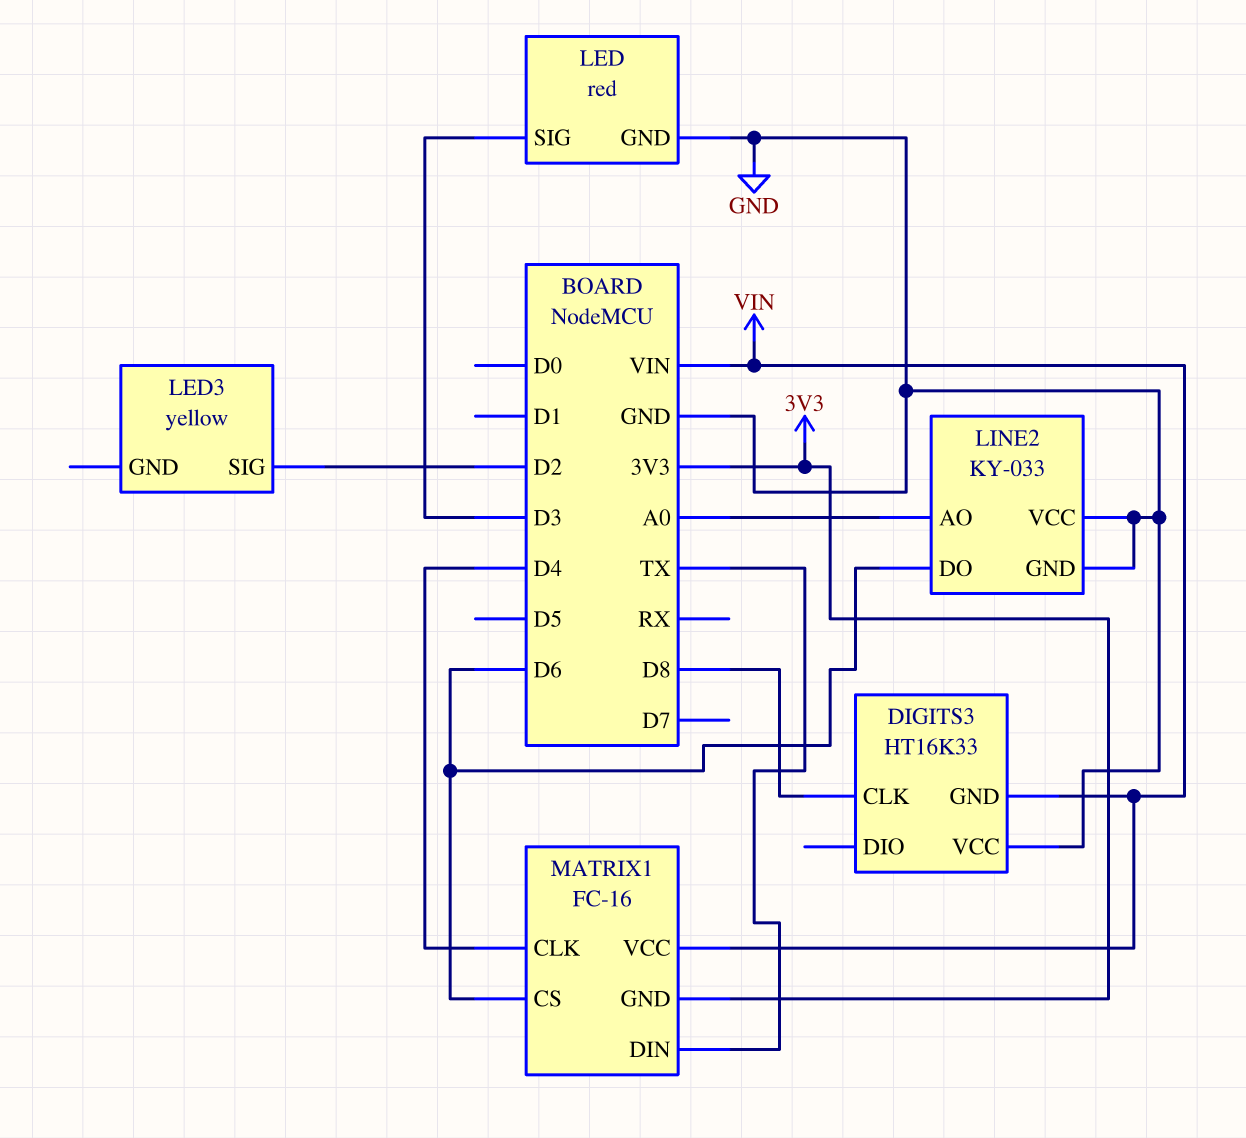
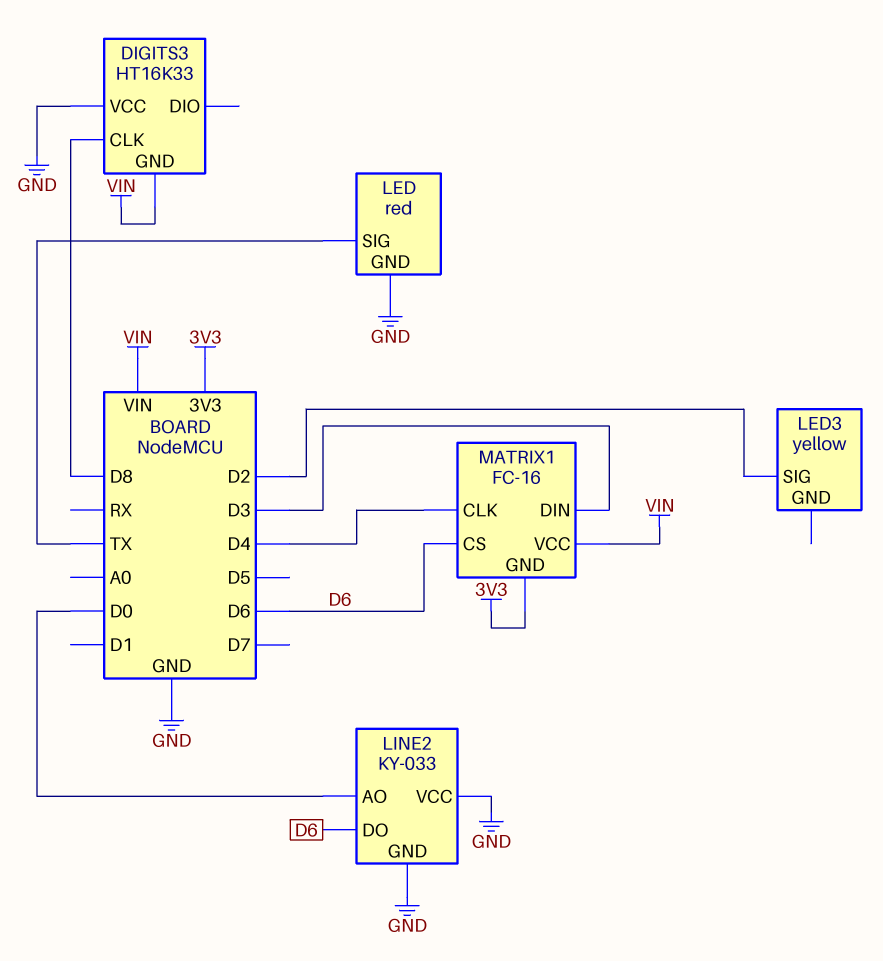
LED pin SIG: D3 -> TX
LINE2 pin AO: A0 -> D0
MATRIX1 pin DIN: TX -> D3

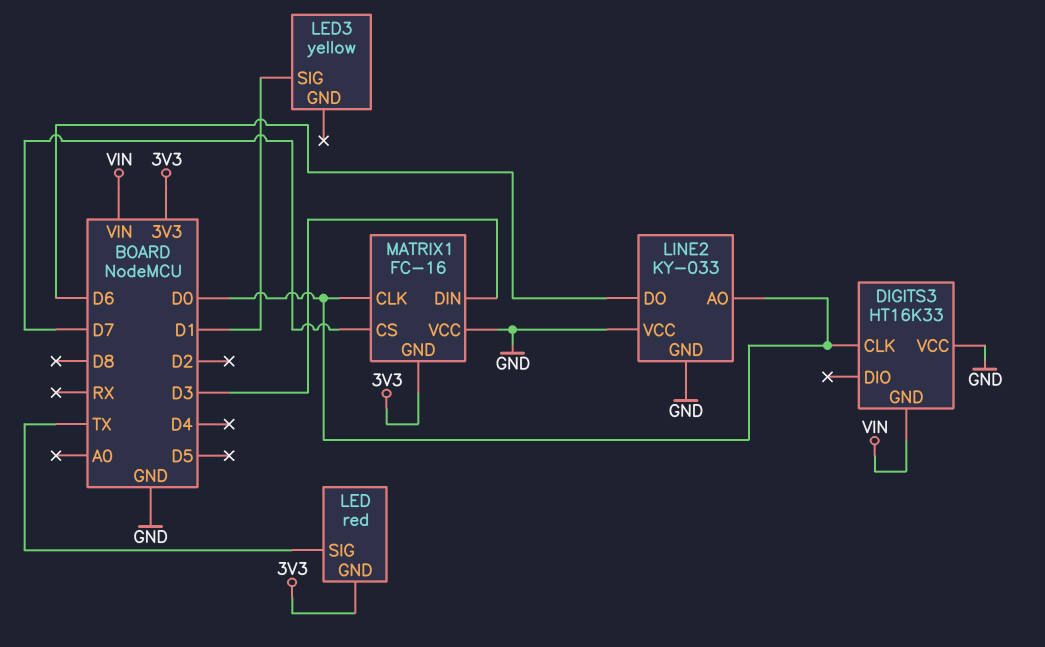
DIGITS3 pin CLK: D8 -> D0
LED pin GND: GND -> 3V3
LED3 pin SIG: D2 -> D1
MATRIX1 pin CLK: D4 -> D0
MATRIX1 pin CS: D6 -> D7
MATRIX1 pin VCC: VIN -> GND

